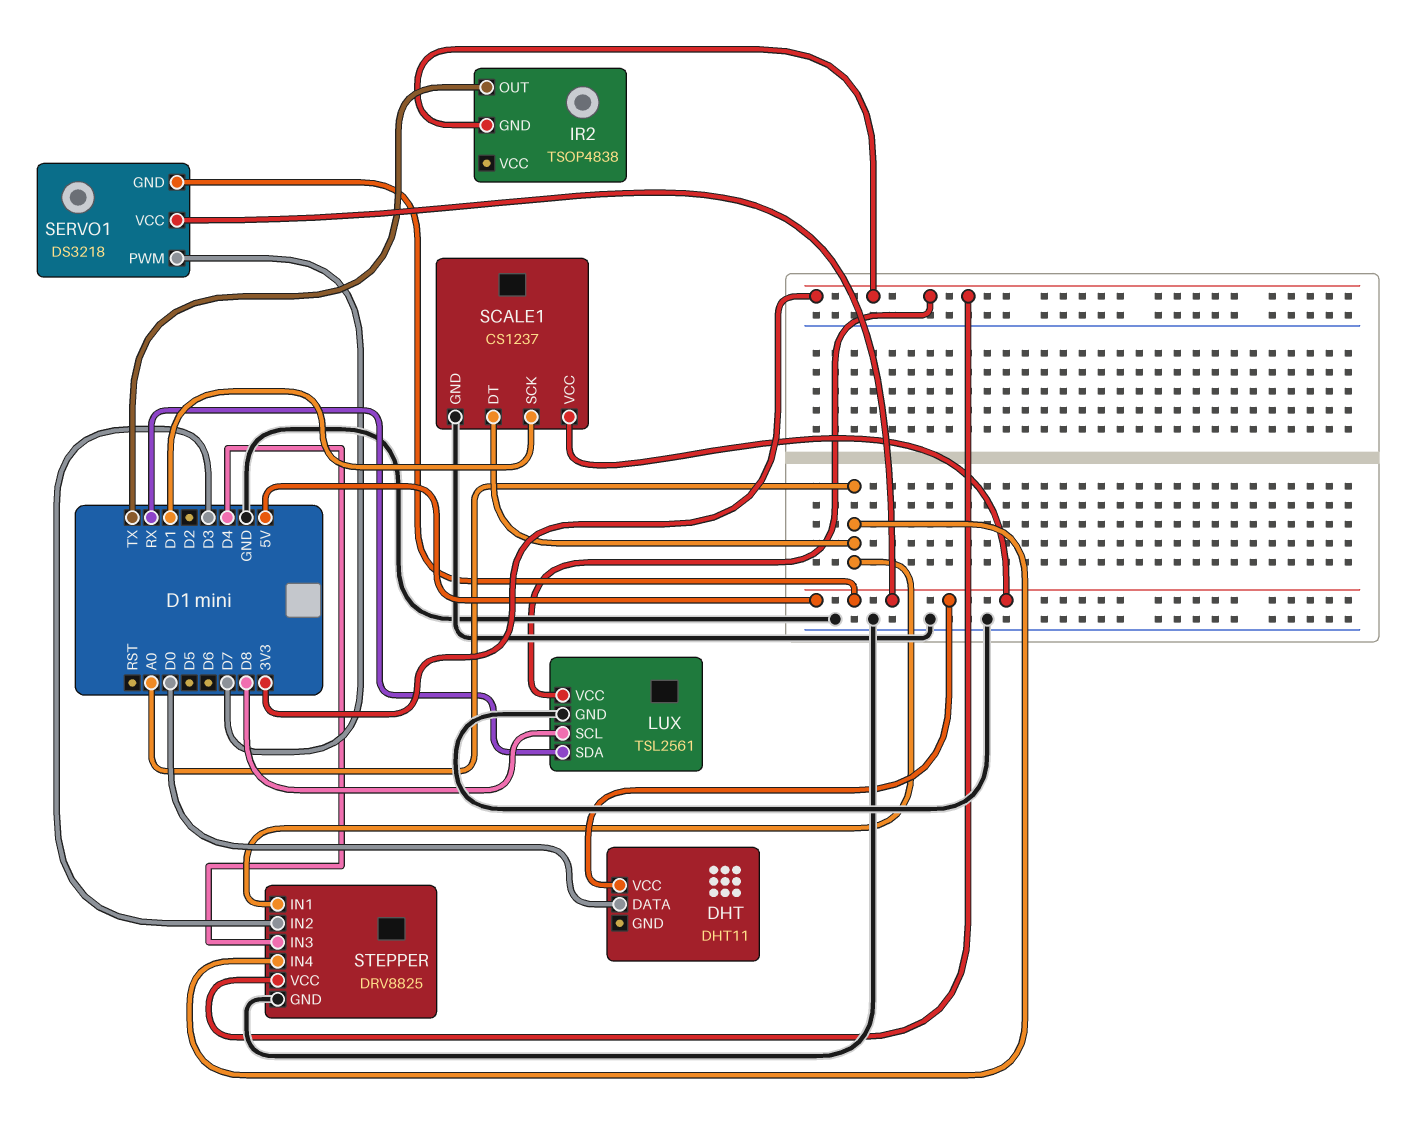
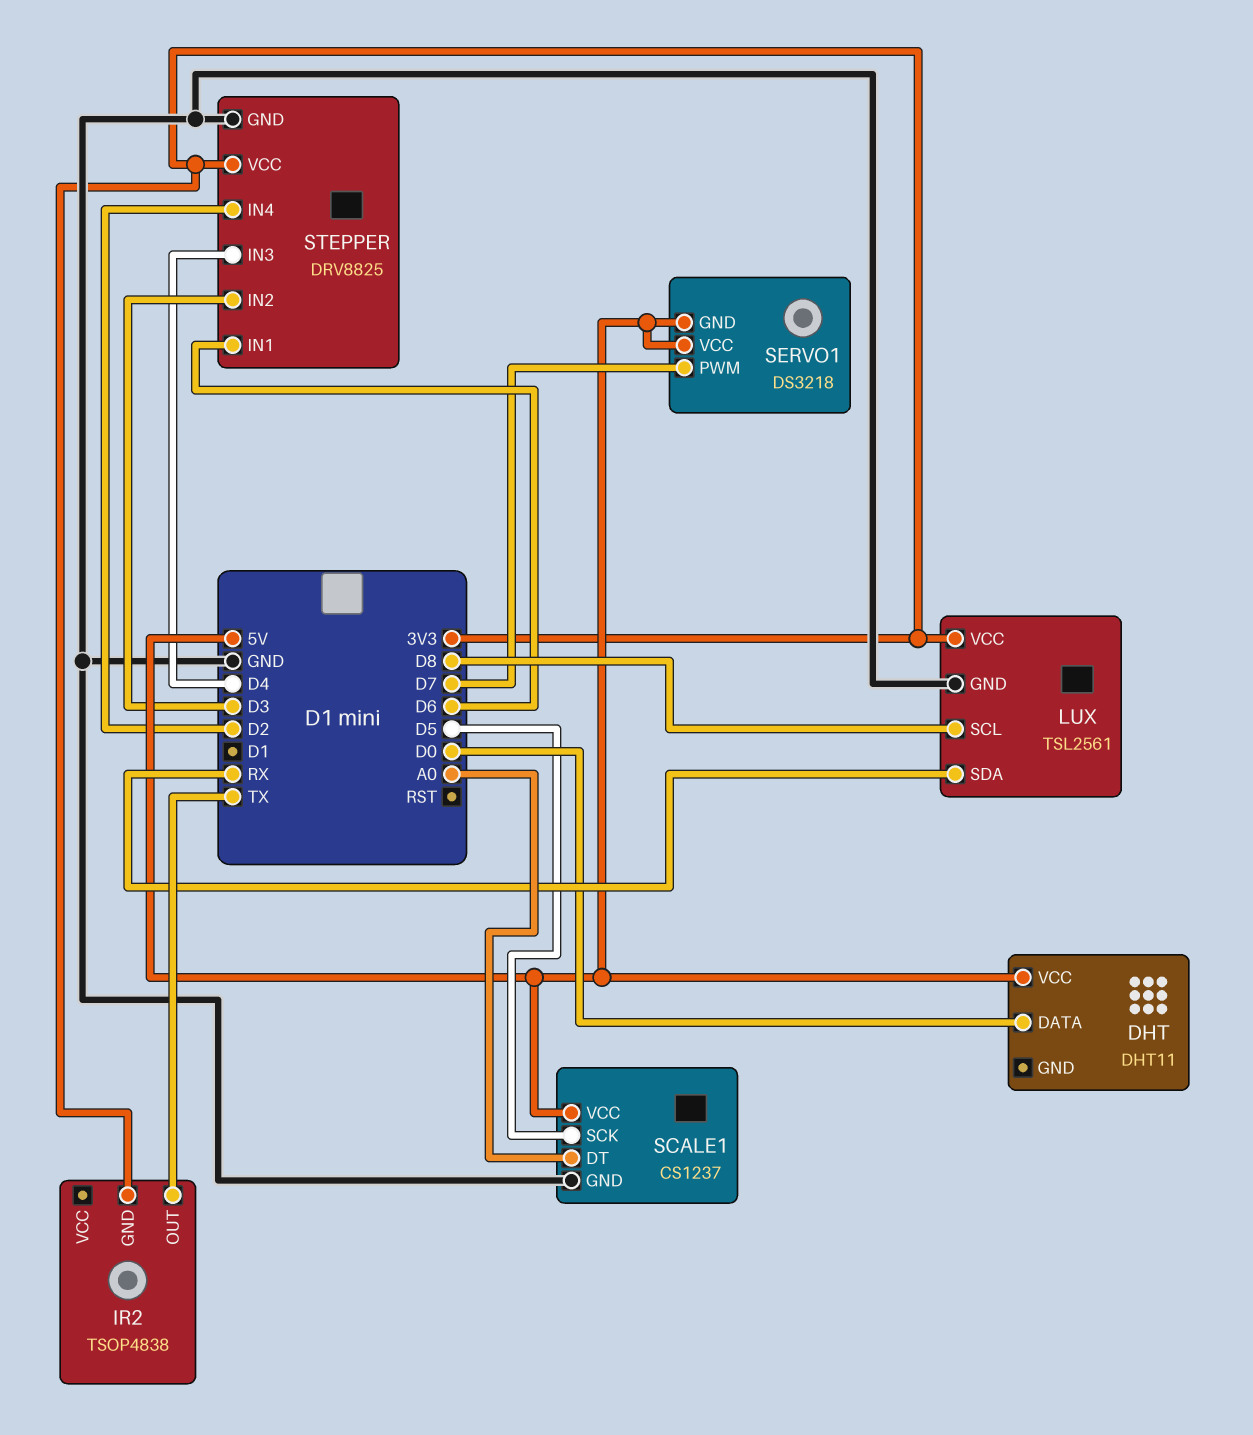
SCALE1 pin SCK: D1 -> D5
STEPPER pin IN1: A0 -> D6
STEPPER pin IN4: A0 -> D2

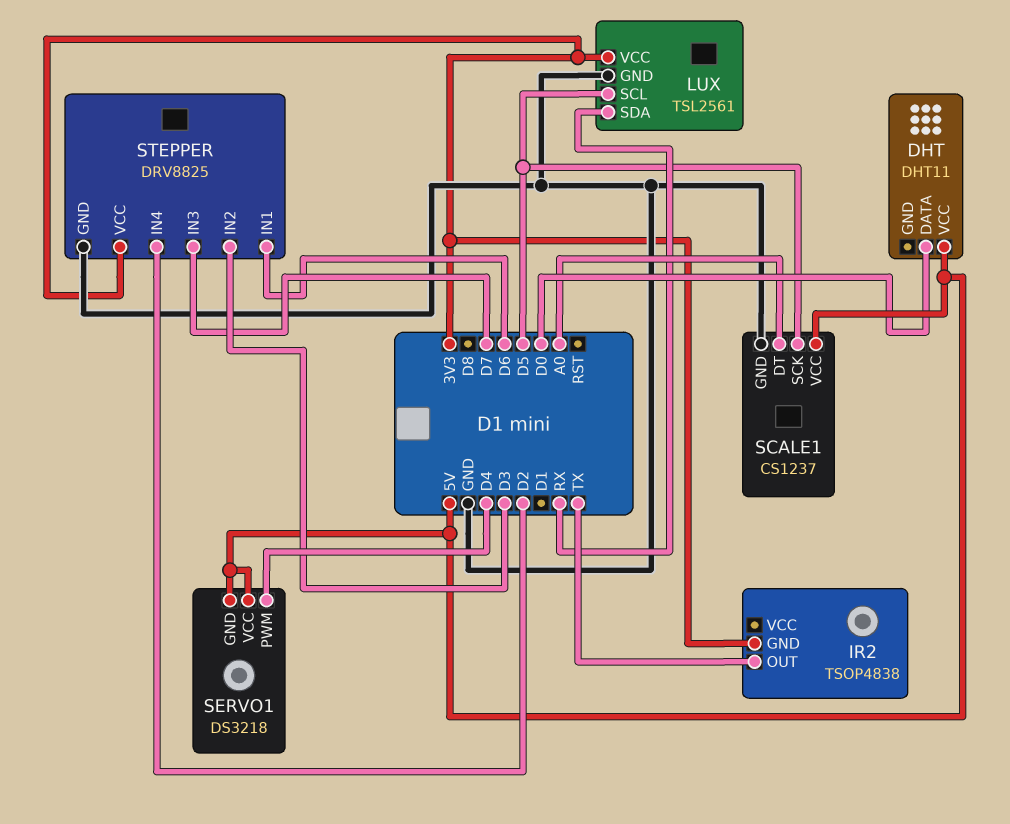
LUX pin SCL: D8 -> D5
SERVO1 pin PWM: D7 -> D4
STEPPER pin IN3: D4 -> D7

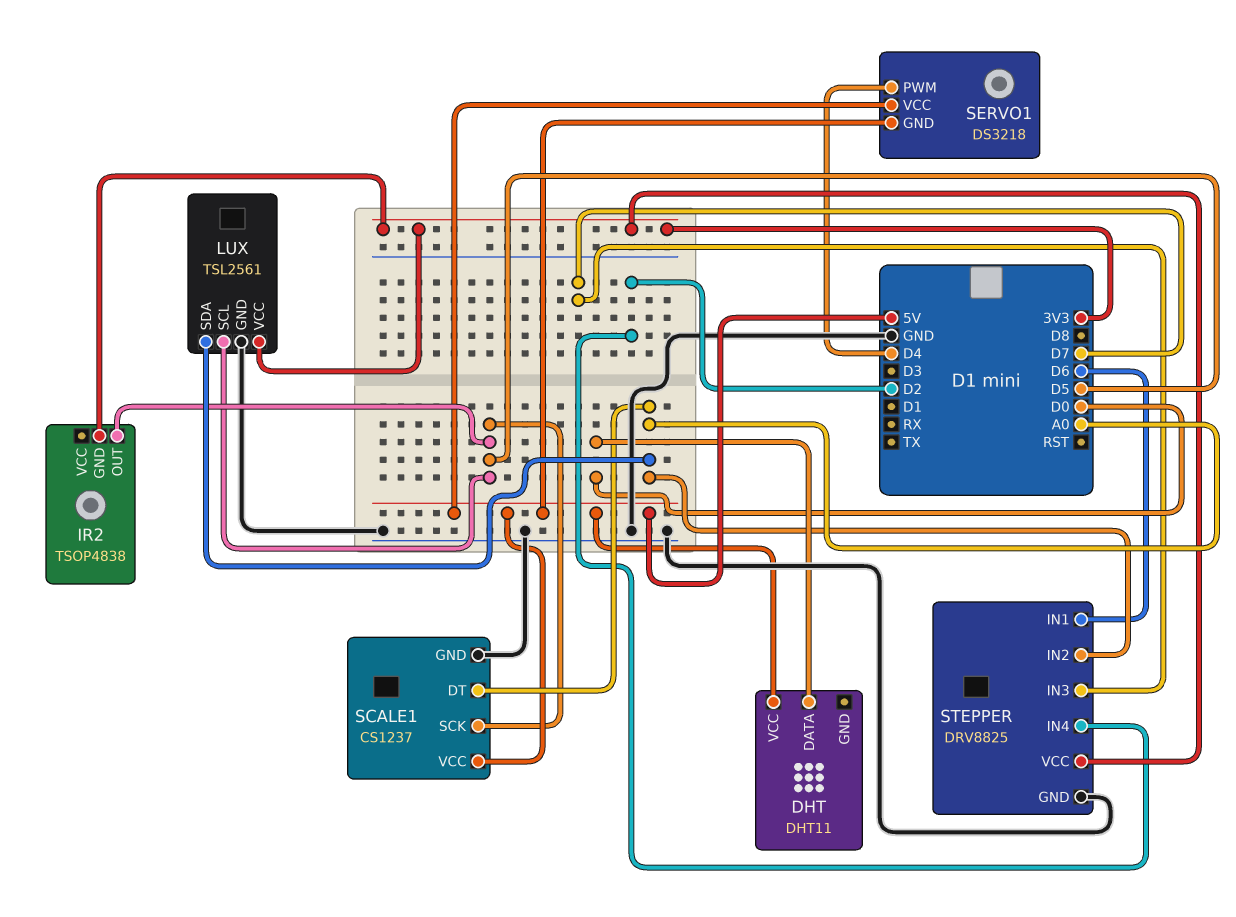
IR2 pin OUT: TX -> D5
LUX pin SDA: RX -> A0
STEPPER pin IN2: D3 -> A0

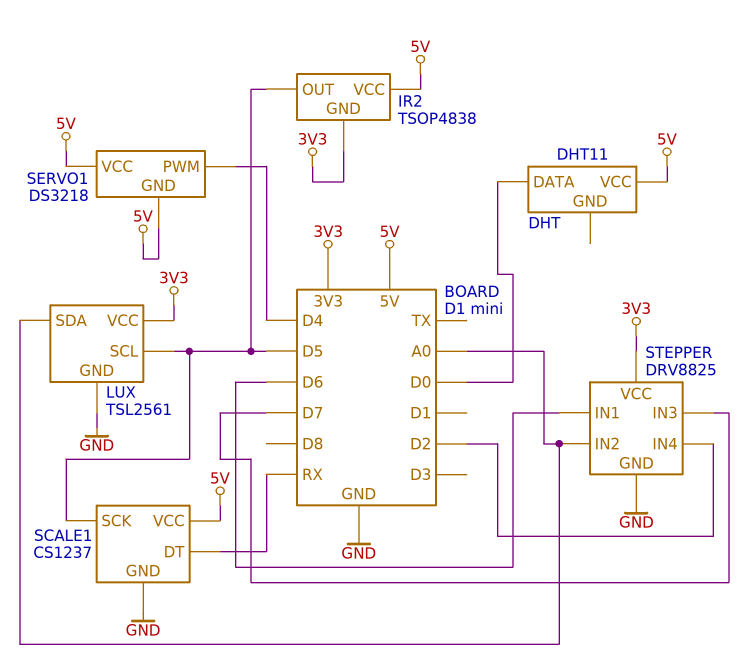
IR2 pin VCC: none -> 5V
SCALE1 pin DT: A0 -> RX

